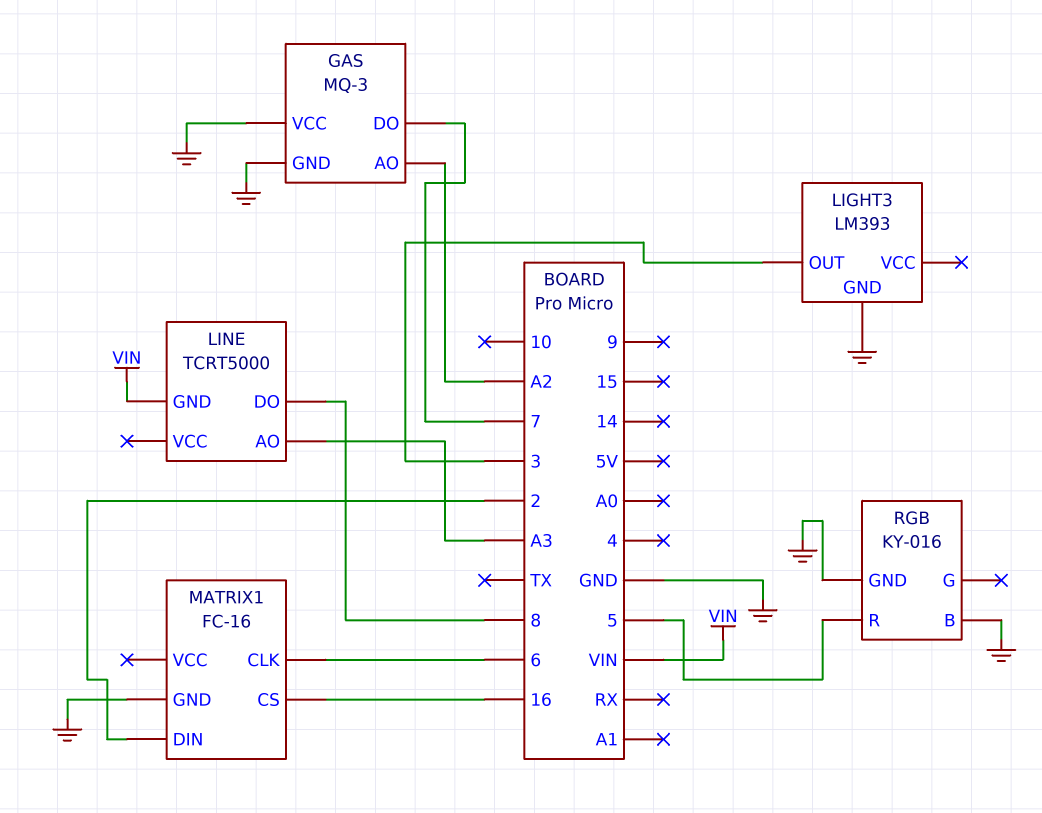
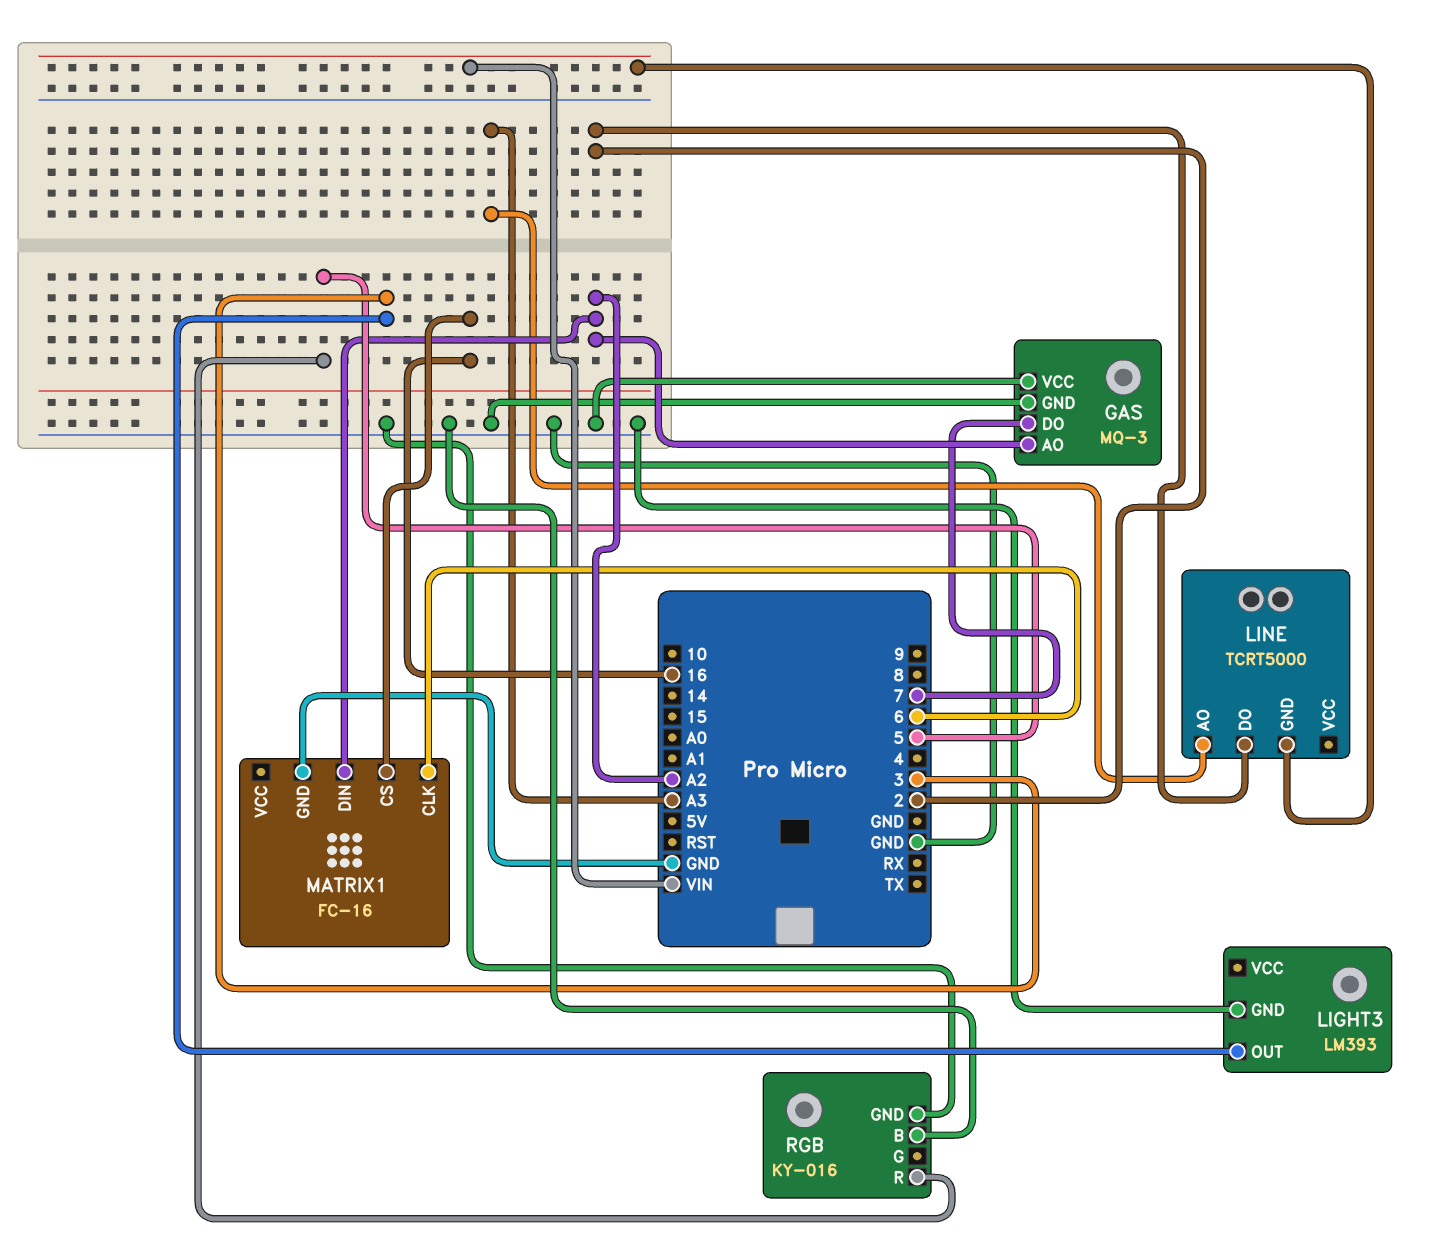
LINE pin DO: 8 -> 2
MATRIX1 pin DIN: 2 -> A2

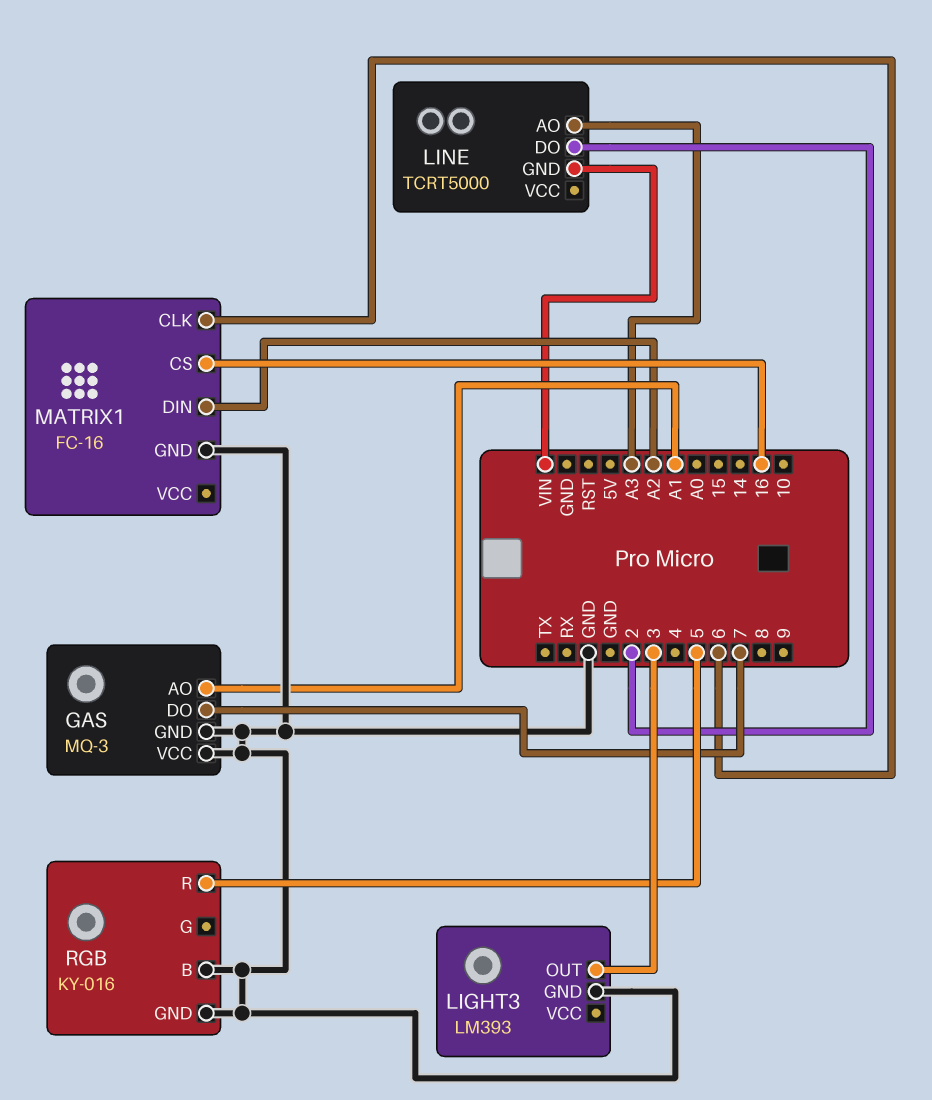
GAS pin AO: A2 -> A1

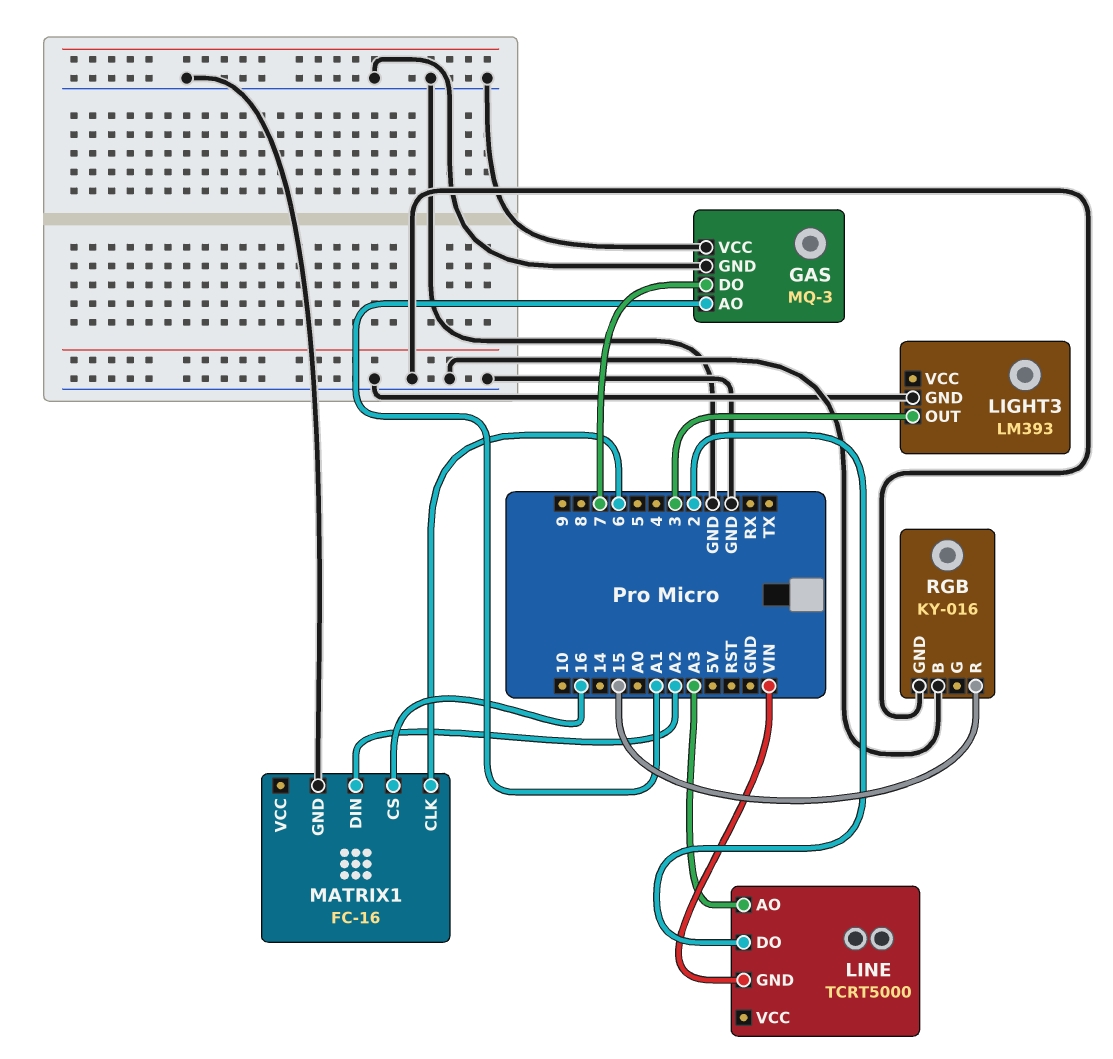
RGB pin R: 5 -> 15

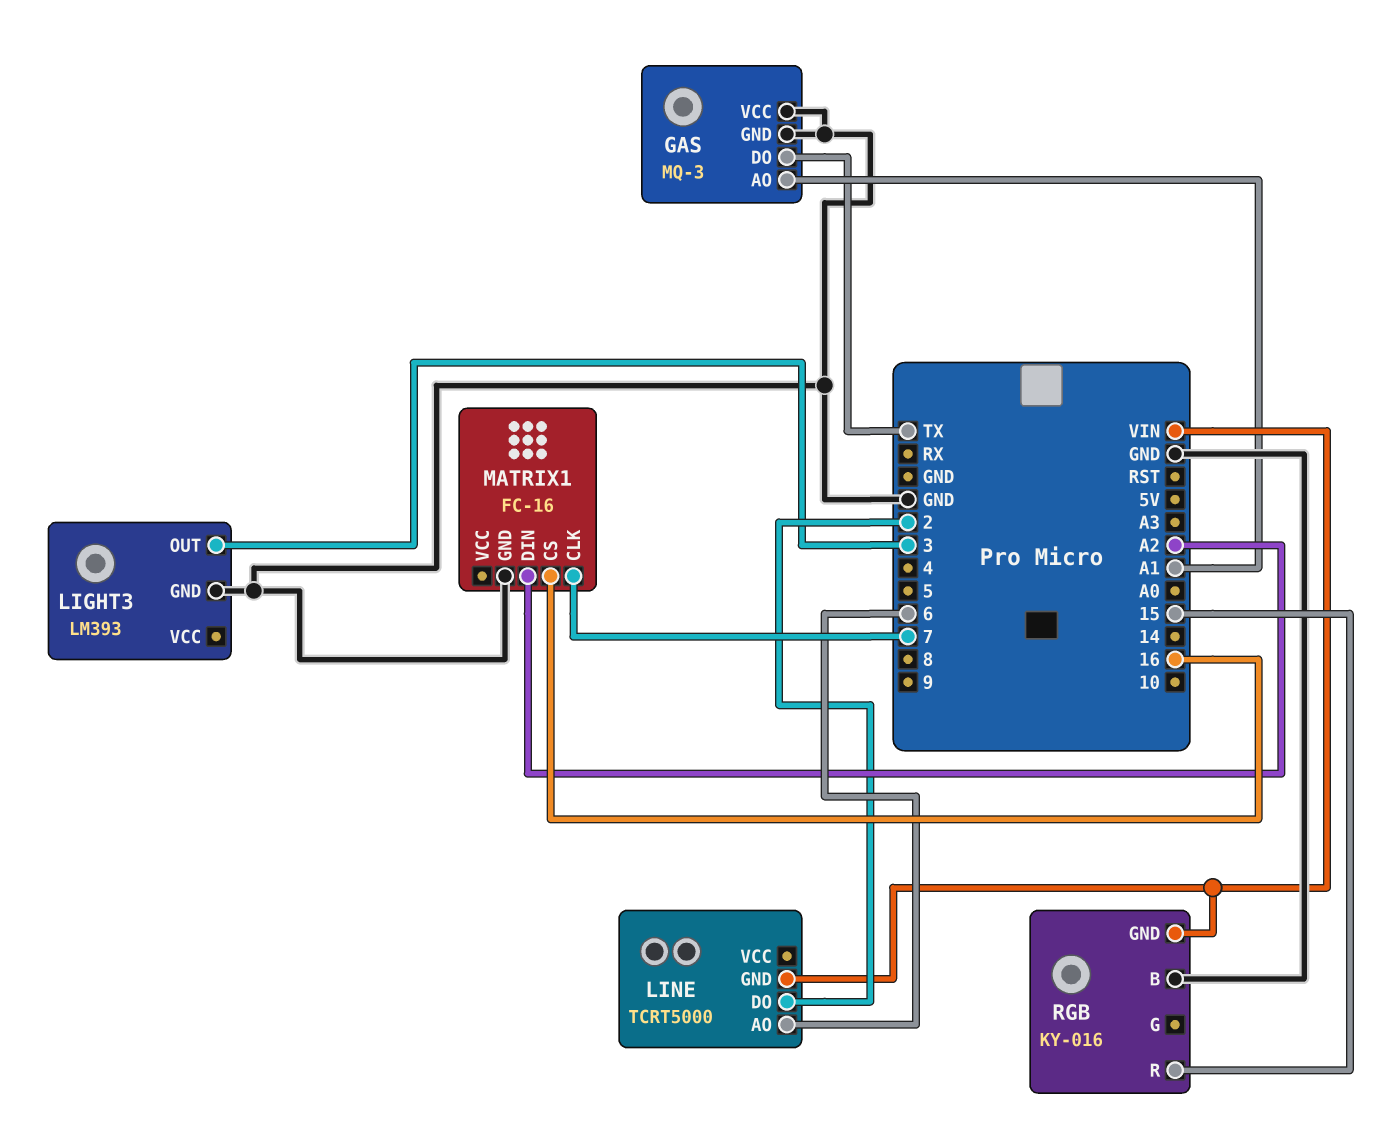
GAS pin DO: 7 -> TX
LINE pin AO: A3 -> 6
MATRIX1 pin CLK: 6 -> 7
RGB pin GND: GND -> VIN

